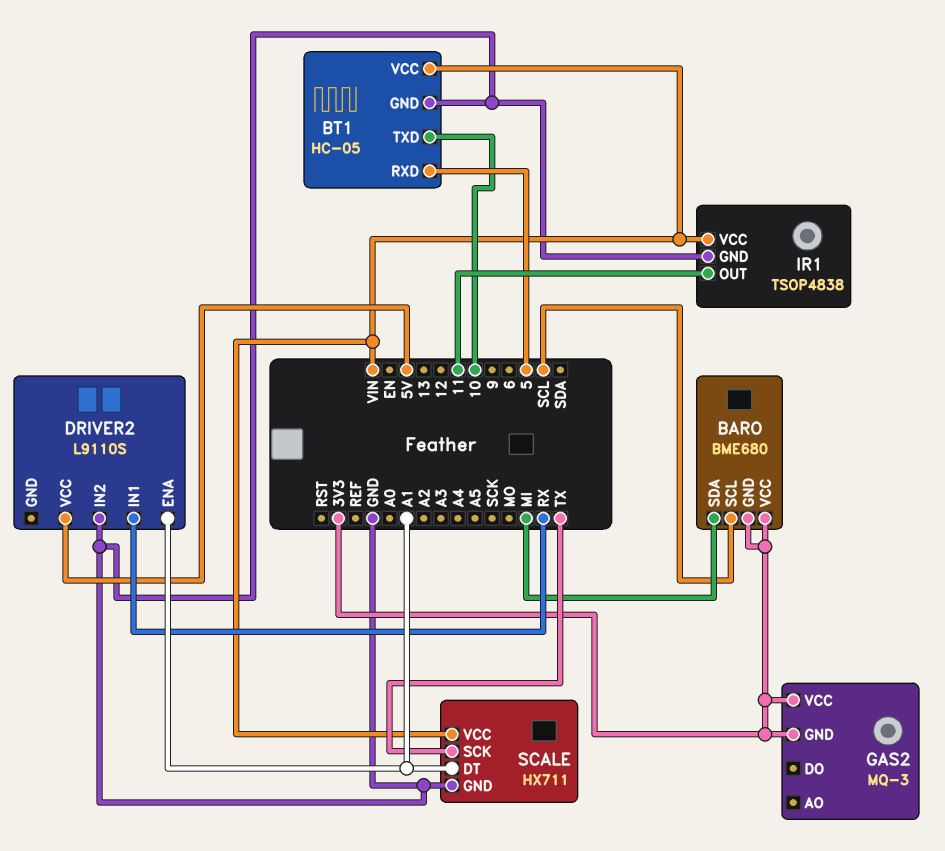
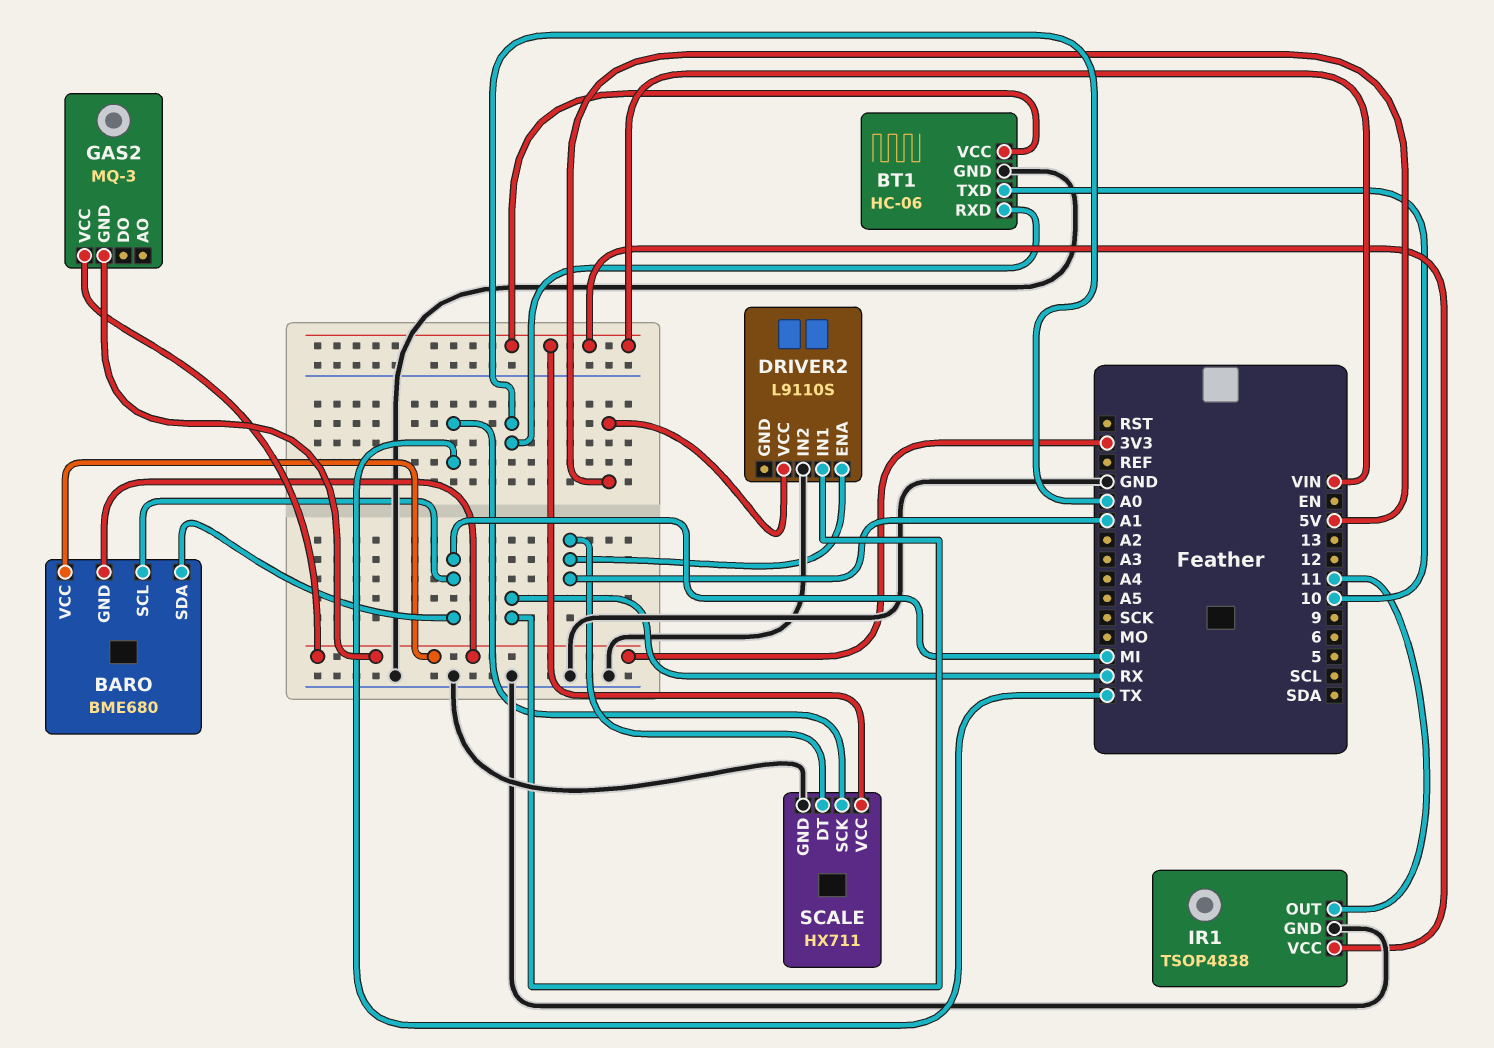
BARO pin SCL: SCL -> MI
BT1: HC-05 -> HC-06
BT1 pin RXD: 5 -> A0

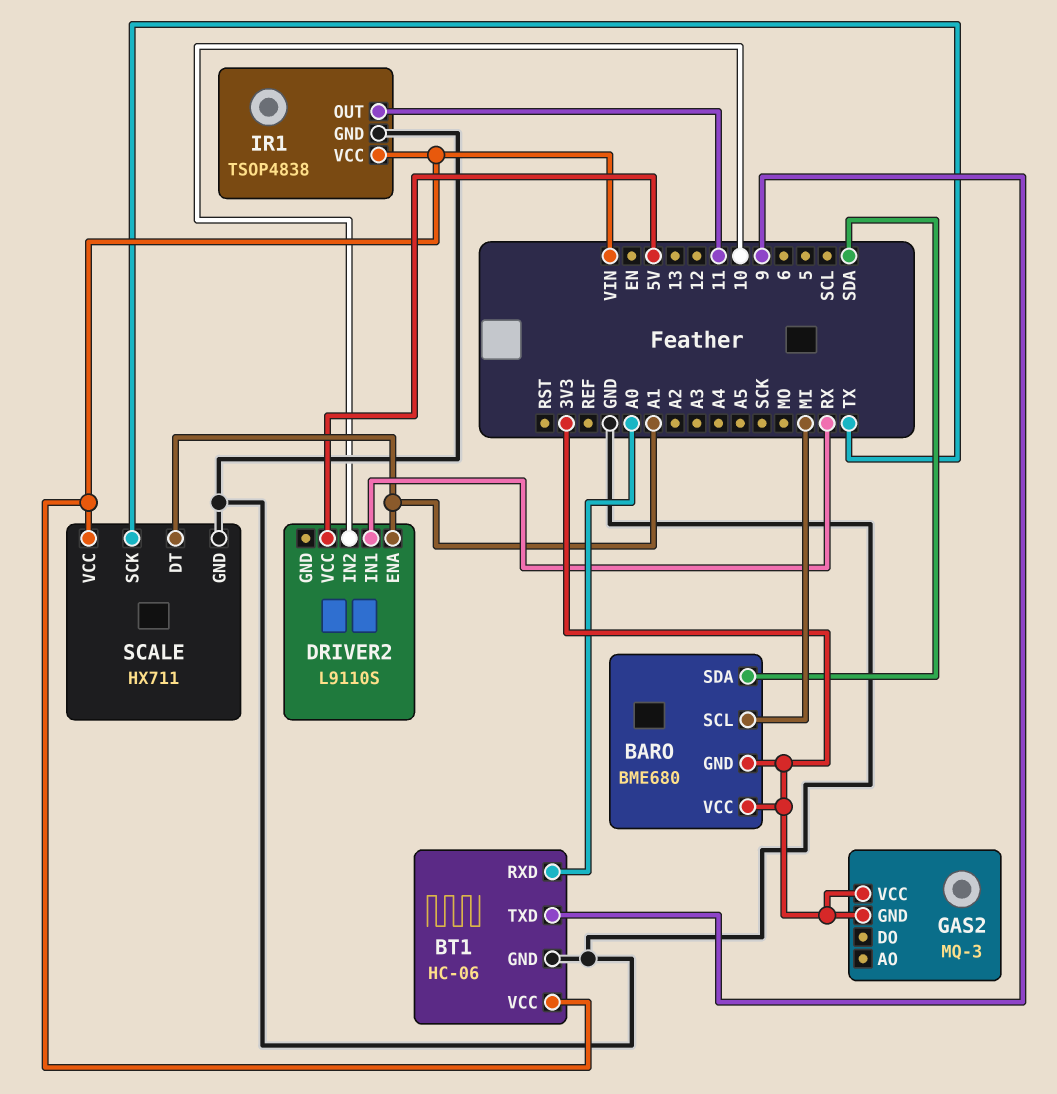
BARO pin SDA: MI -> SDA
BT1 pin TXD: 10 -> 9
DRIVER2 pin IN2: GND -> 10

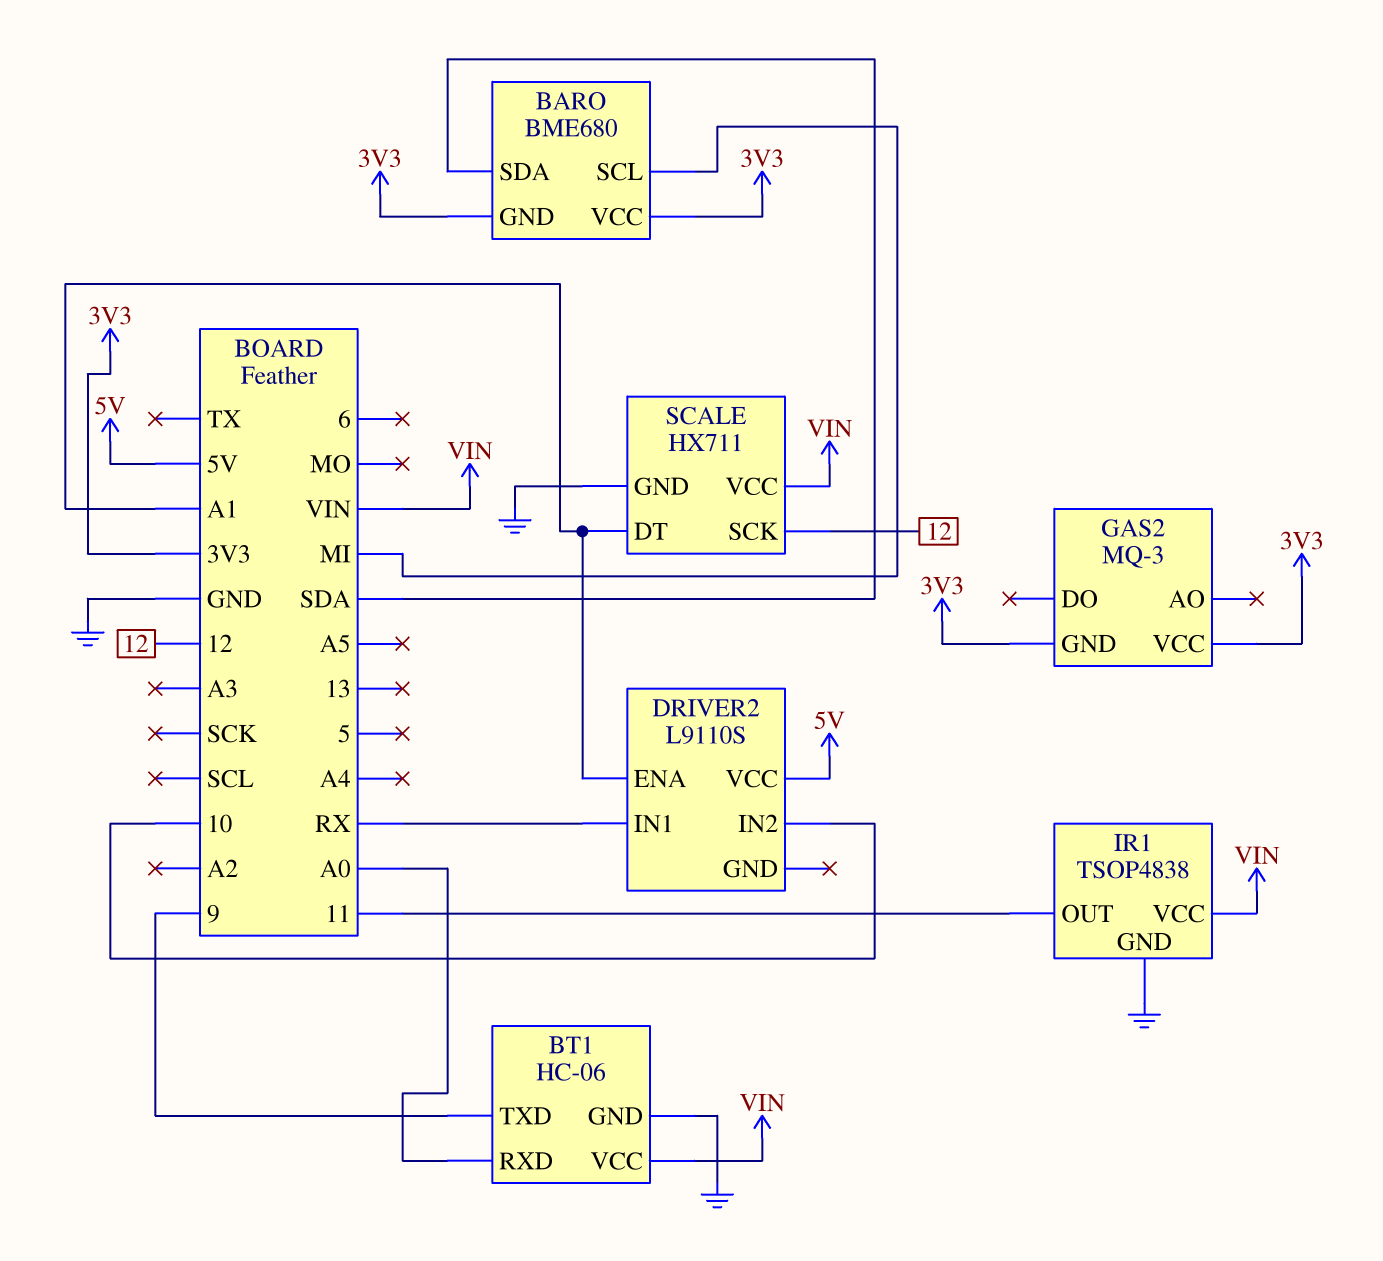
SCALE pin SCK: TX -> 12

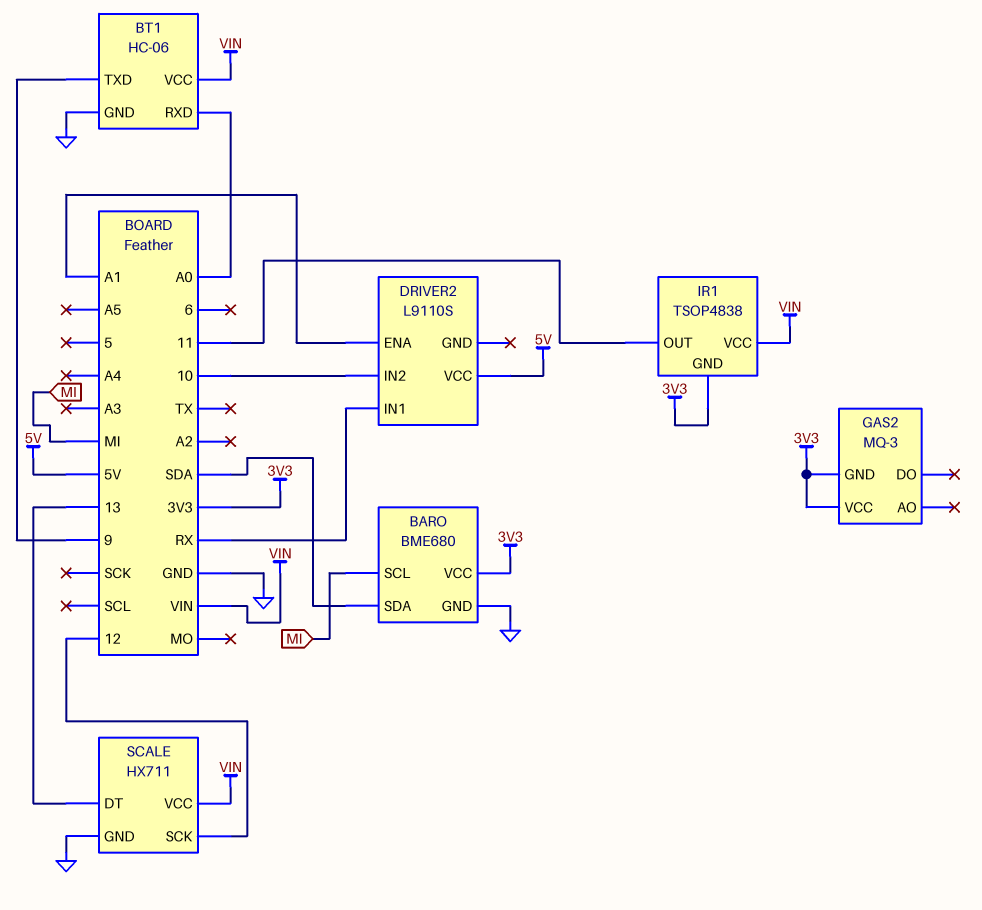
BARO pin GND: 3V3 -> GND
IR1 pin GND: GND -> 3V3
SCALE pin DT: A1 -> 13

